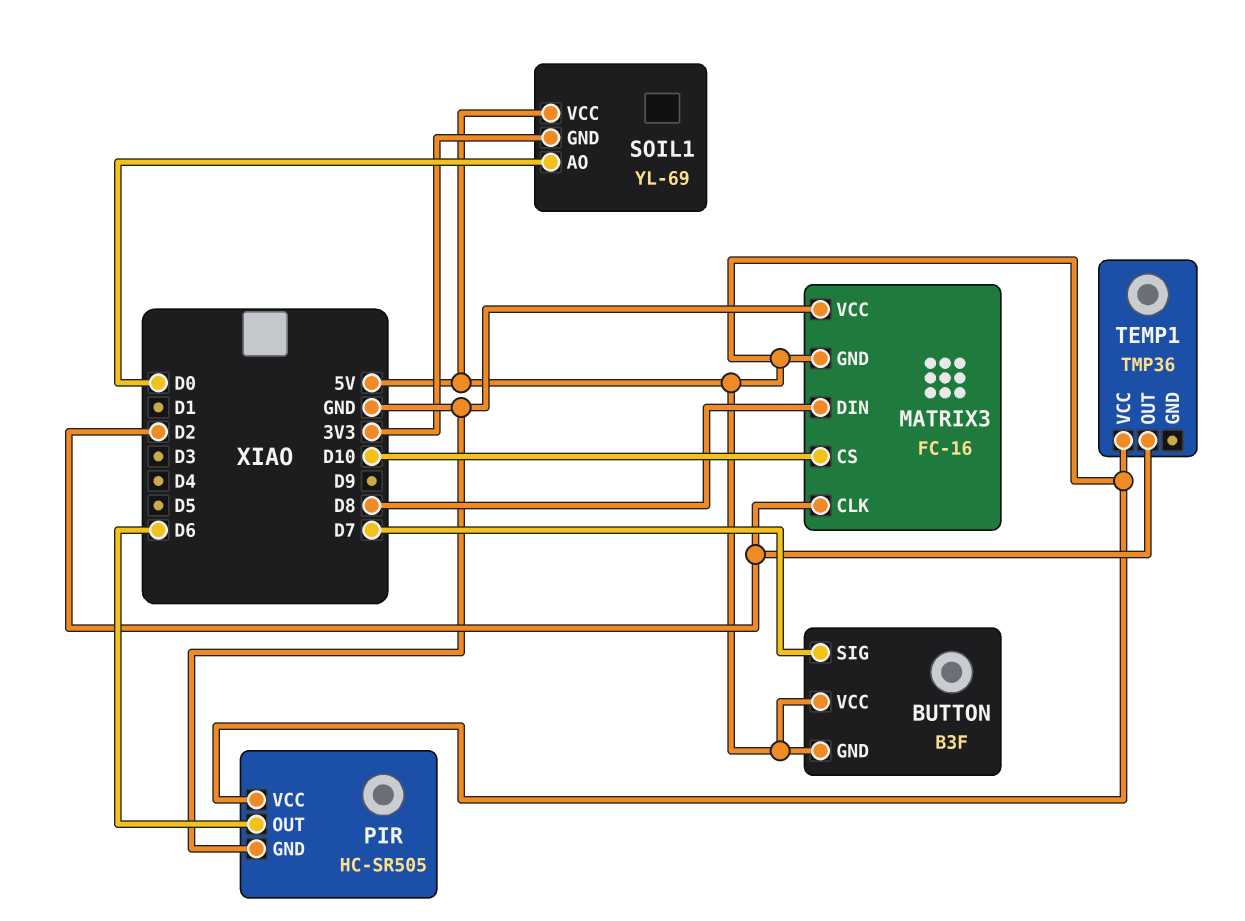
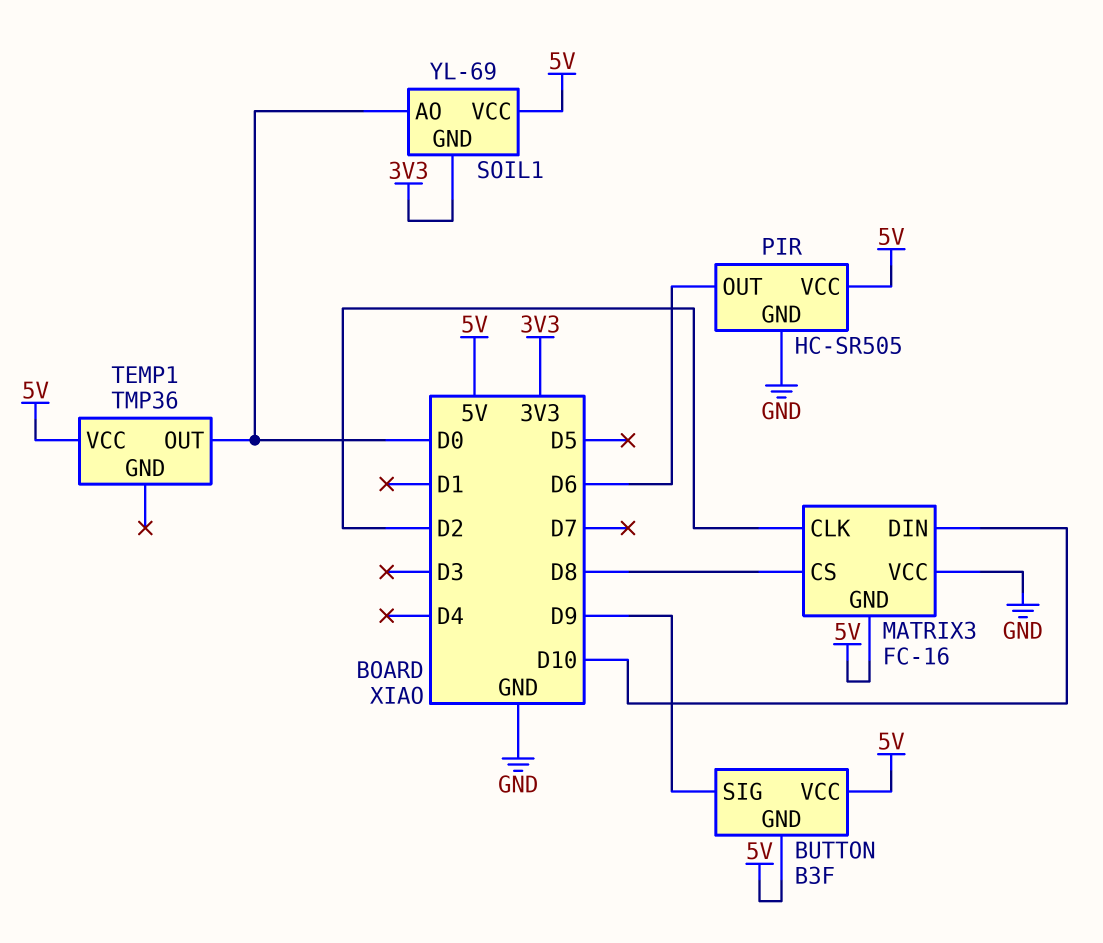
BUTTON pin SIG: D7 -> D9
MATRIX3 pin CS: D10 -> D8
MATRIX3 pin DIN: D8 -> D10
TEMP1 pin OUT: D2 -> D0

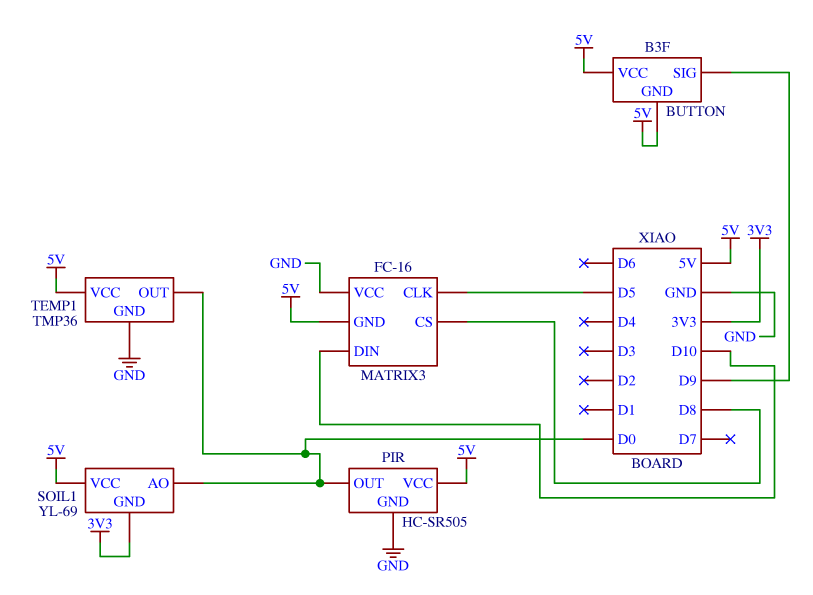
MATRIX3 pin CLK: D2 -> D5
PIR pin OUT: D6 -> D0
TEMP1 pin GND: none -> GND

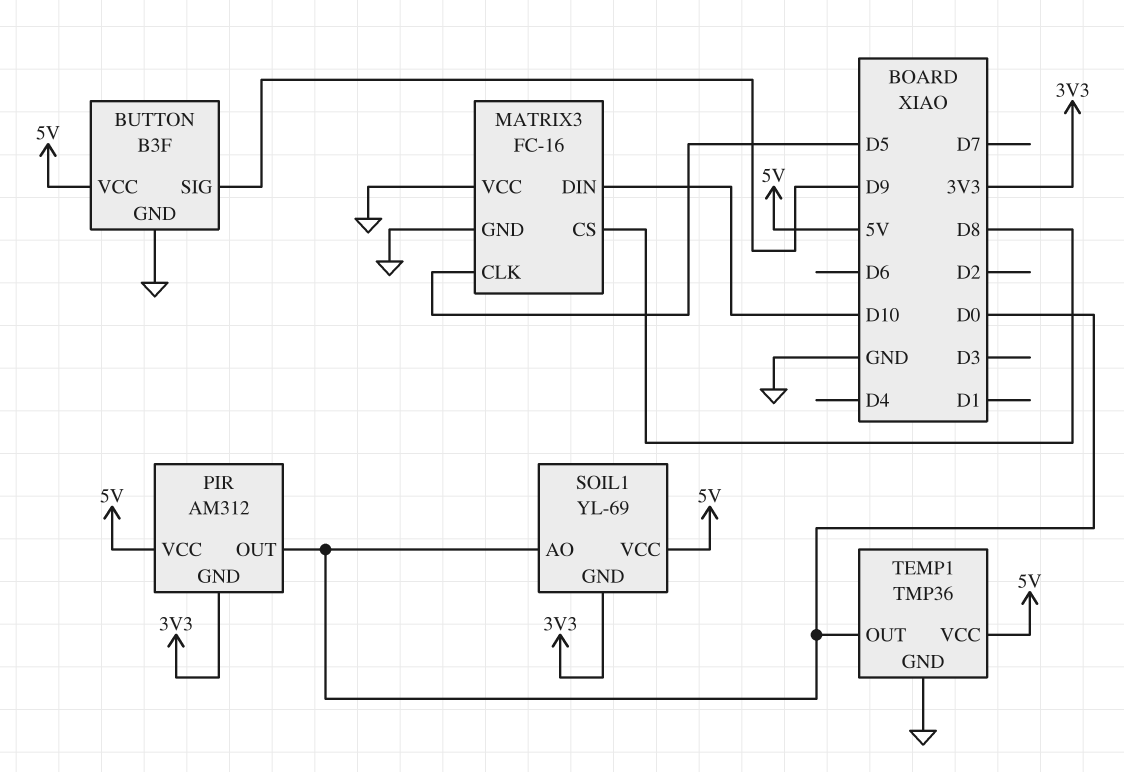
BUTTON pin GND: 5V -> GND
MATRIX3 pin GND: 5V -> GND
PIR: HC-SR505 -> AM312
PIR pin GND: GND -> 3V3

